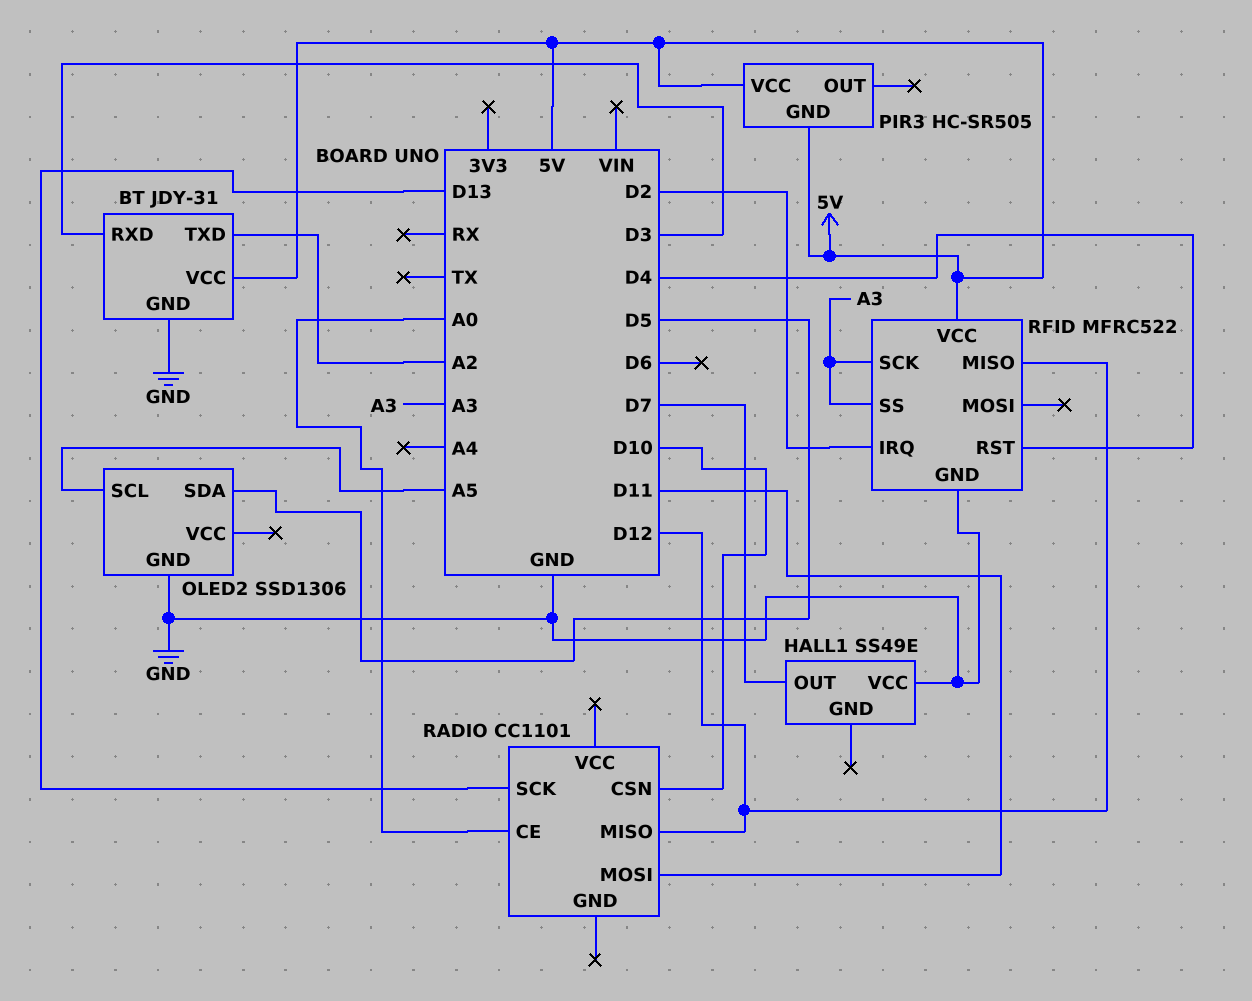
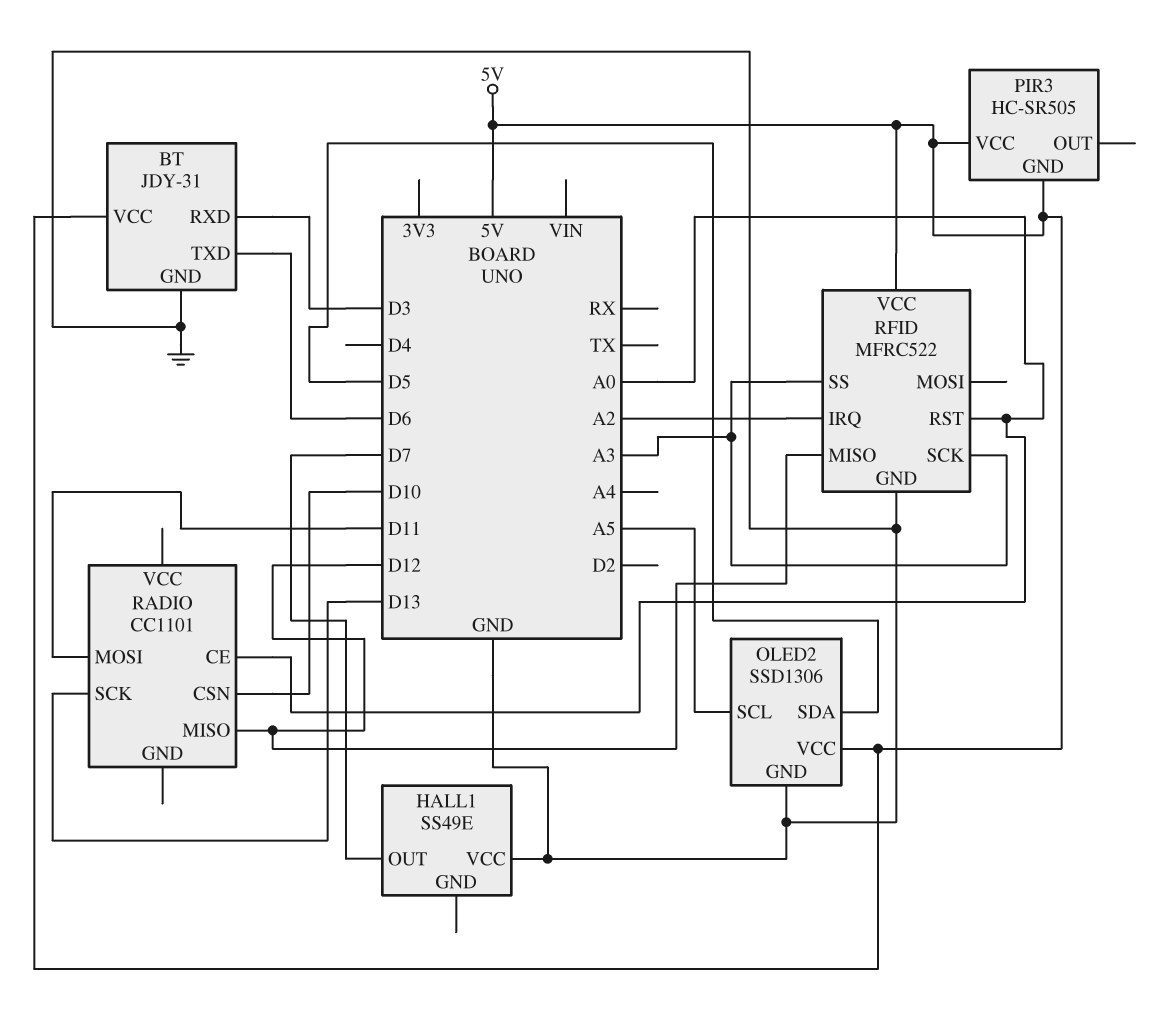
BT pin TXD: A2 -> D6
OLED2 pin VCC: none -> 5V
RFID pin IRQ: D2 -> A2
RFID pin RST: D4 -> A0

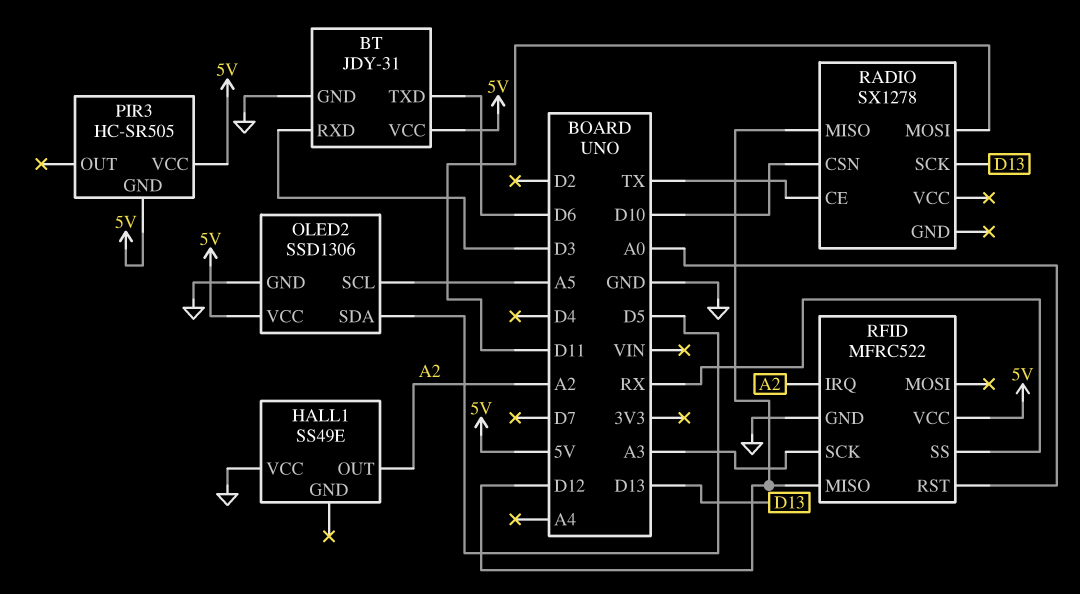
HALL1 pin OUT: D7 -> A2
RADIO: CC1101 -> SX1278
RADIO pin CE: A0 -> TX
RFID pin SS: A3 -> RX

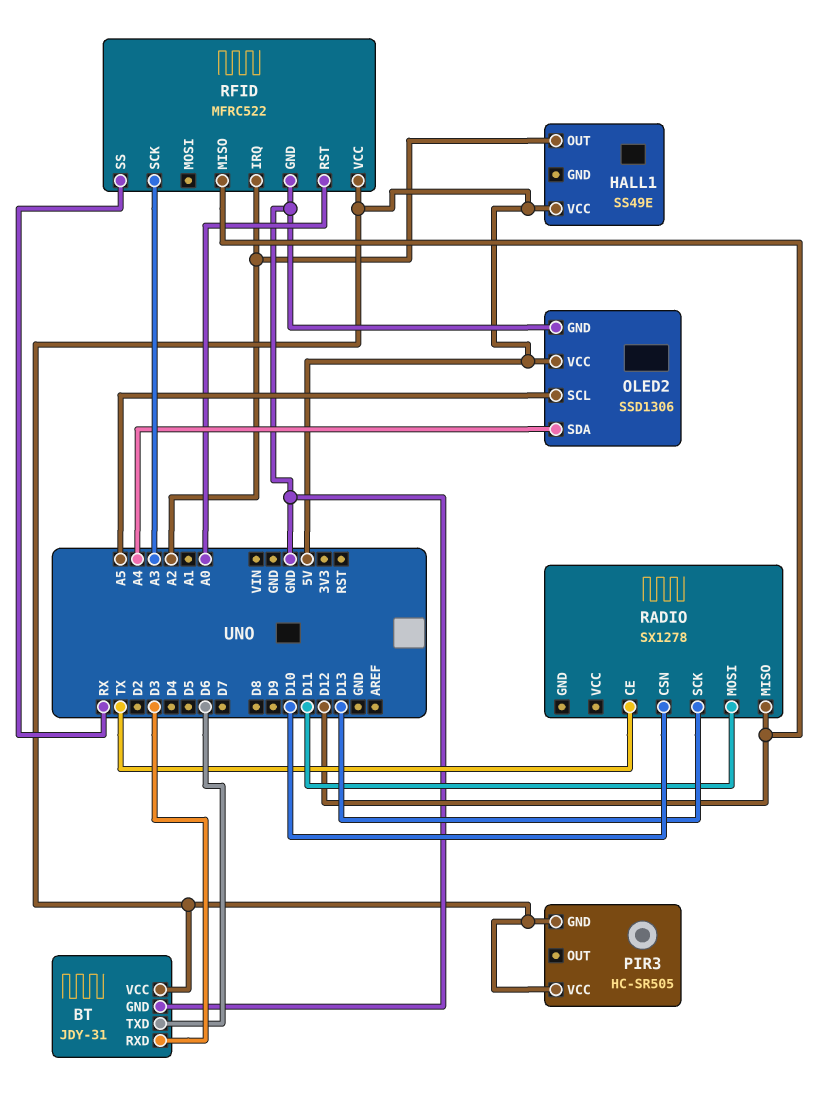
HALL1 pin VCC: GND -> 5V
OLED2 pin SDA: D5 -> A4

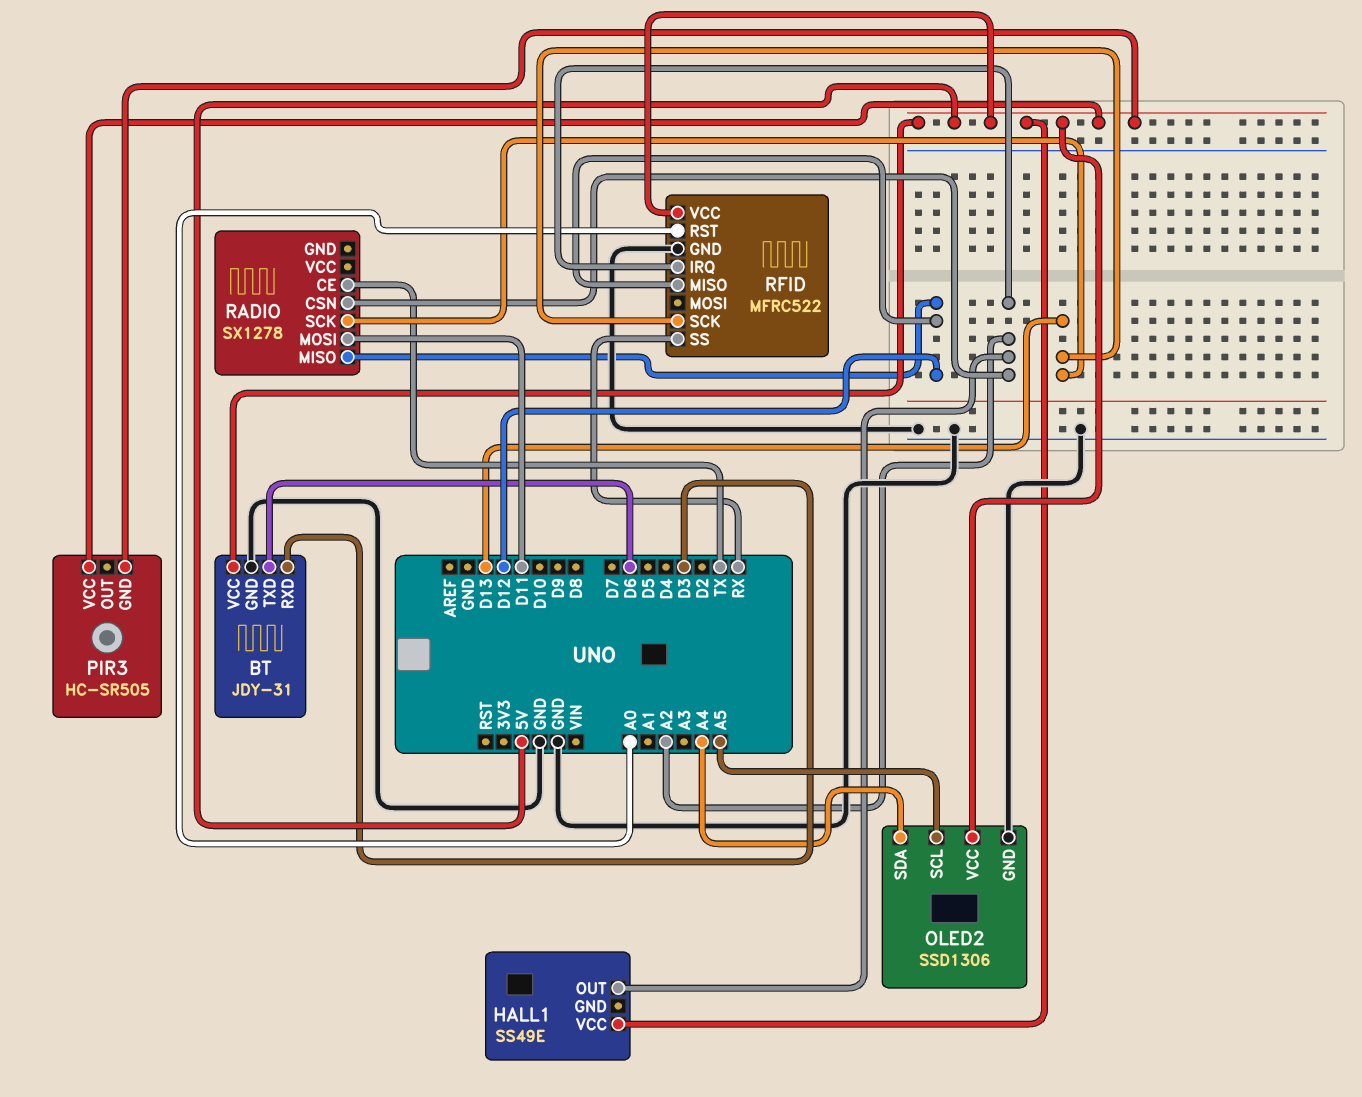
RADIO pin CSN: D10 -> A2
RFID pin SCK: A3 -> D13

